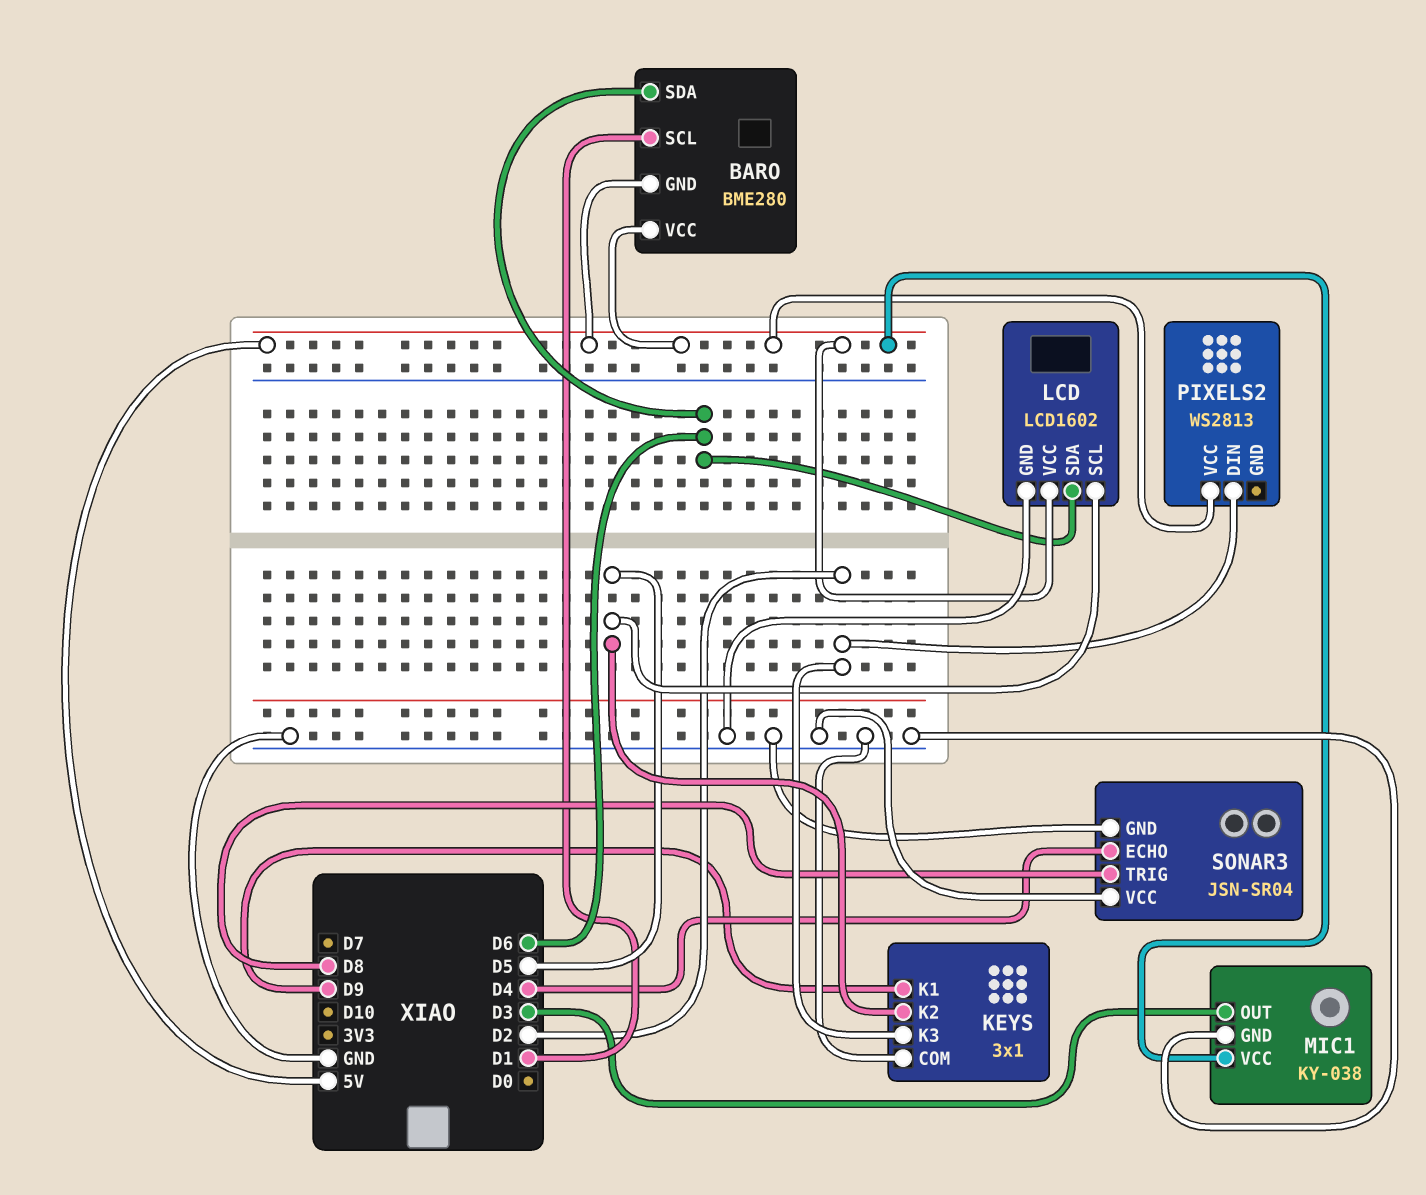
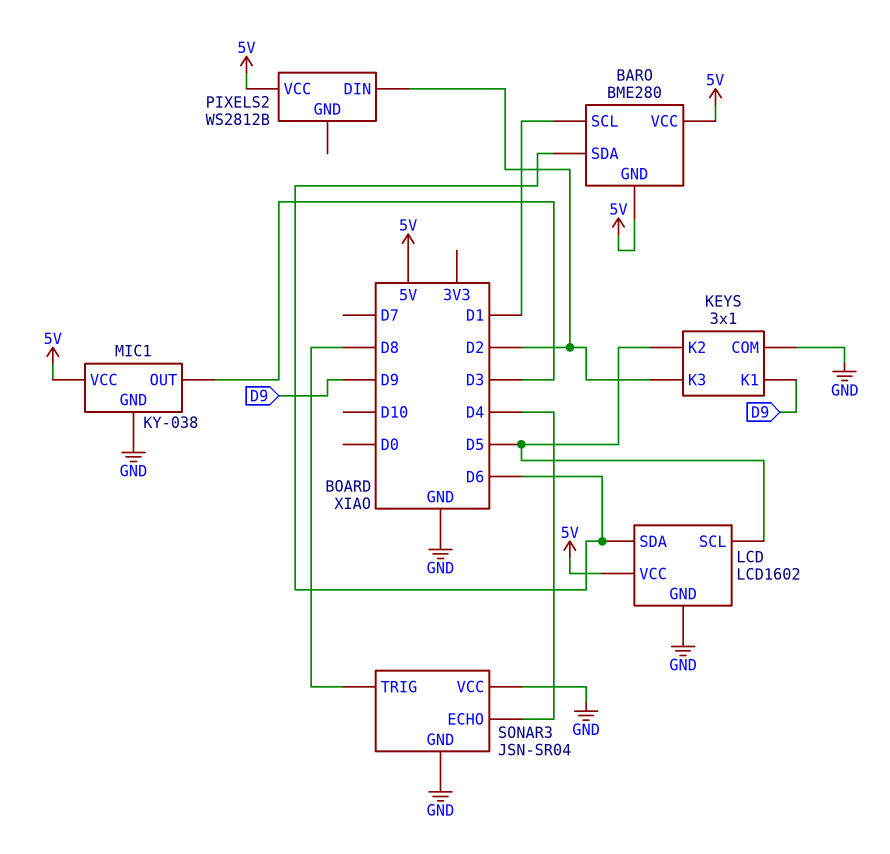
PIXELS2: WS2813 -> WS2812B

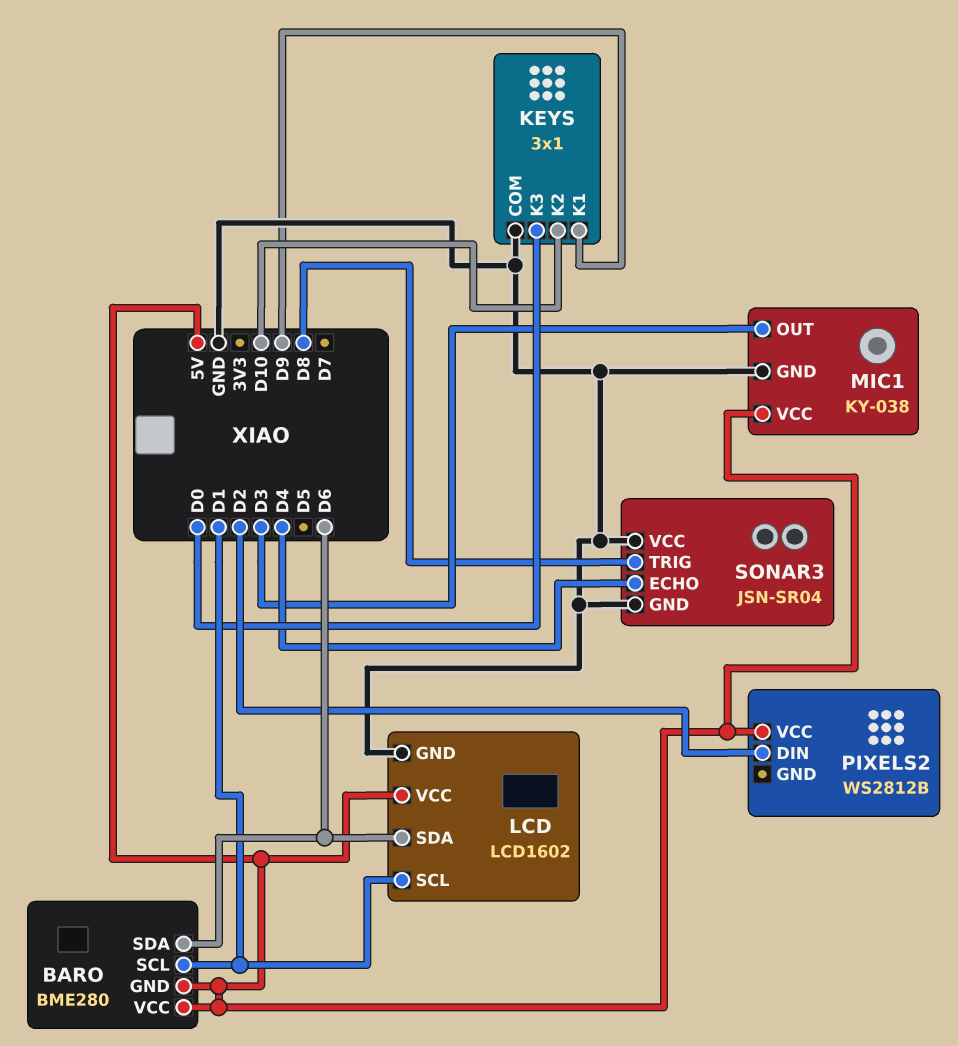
KEYS pin K2: D5 -> D10
KEYS pin K3: D2 -> D0
LCD pin SCL: D5 -> D1

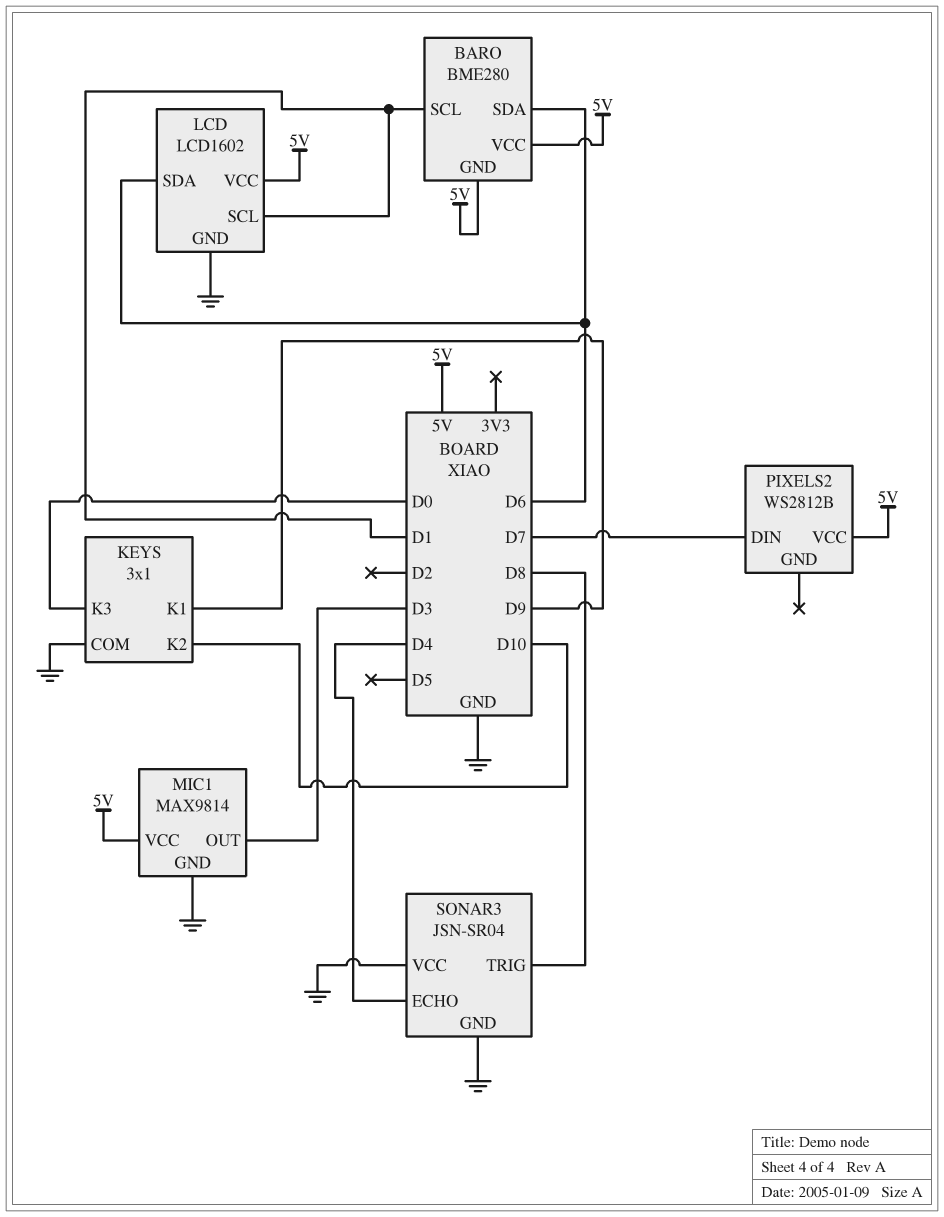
MIC1: KY-038 -> MAX9814
PIXELS2 pin DIN: D2 -> D7

